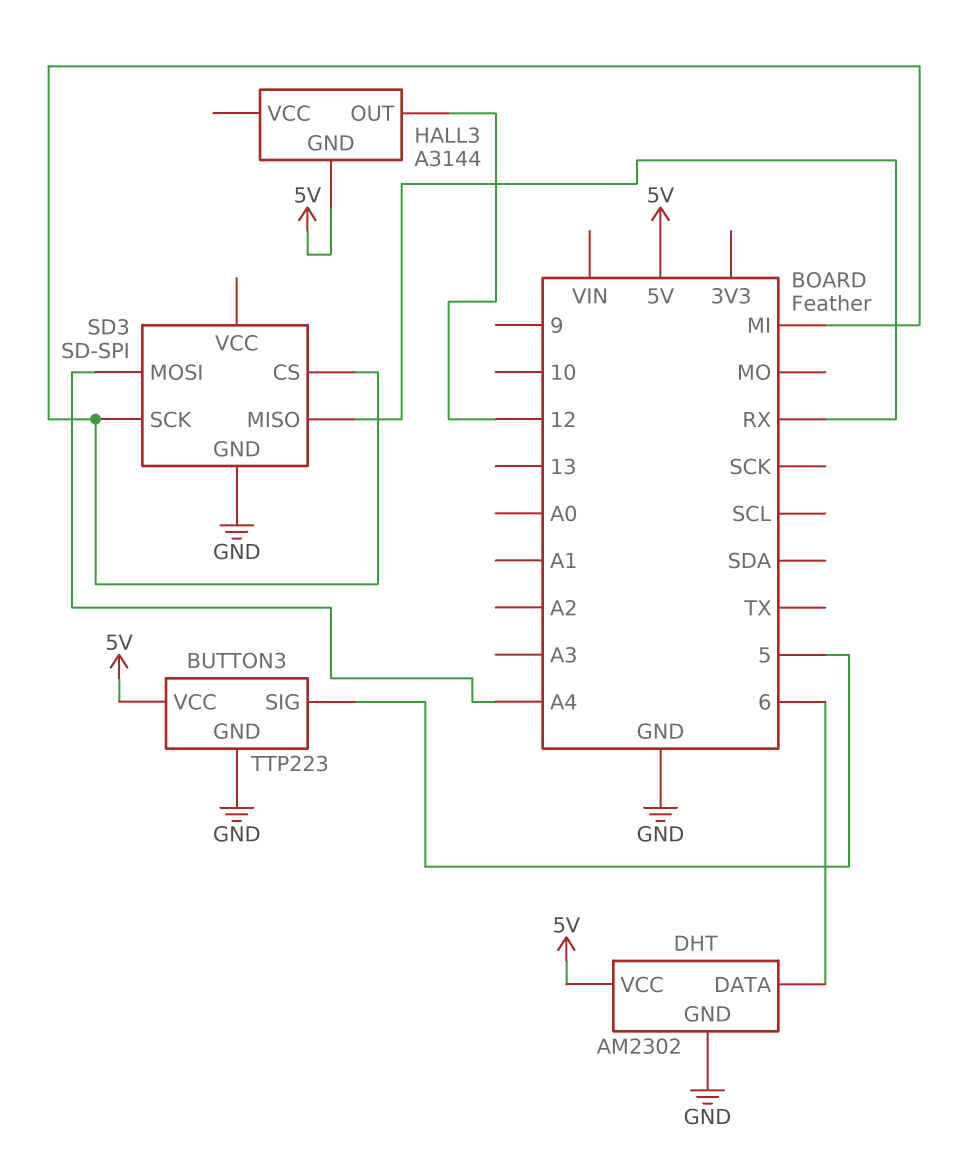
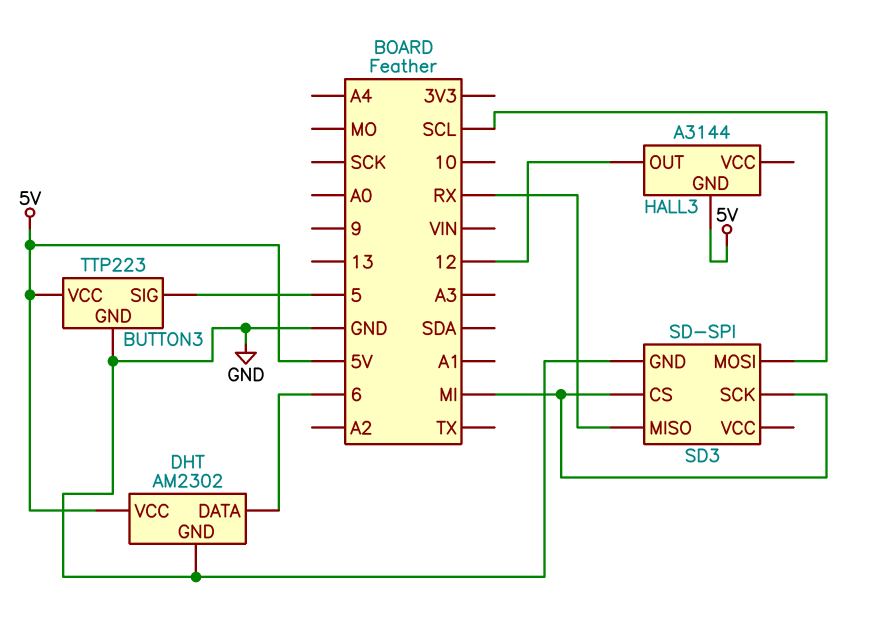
SD3 pin MOSI: A4 -> SCL

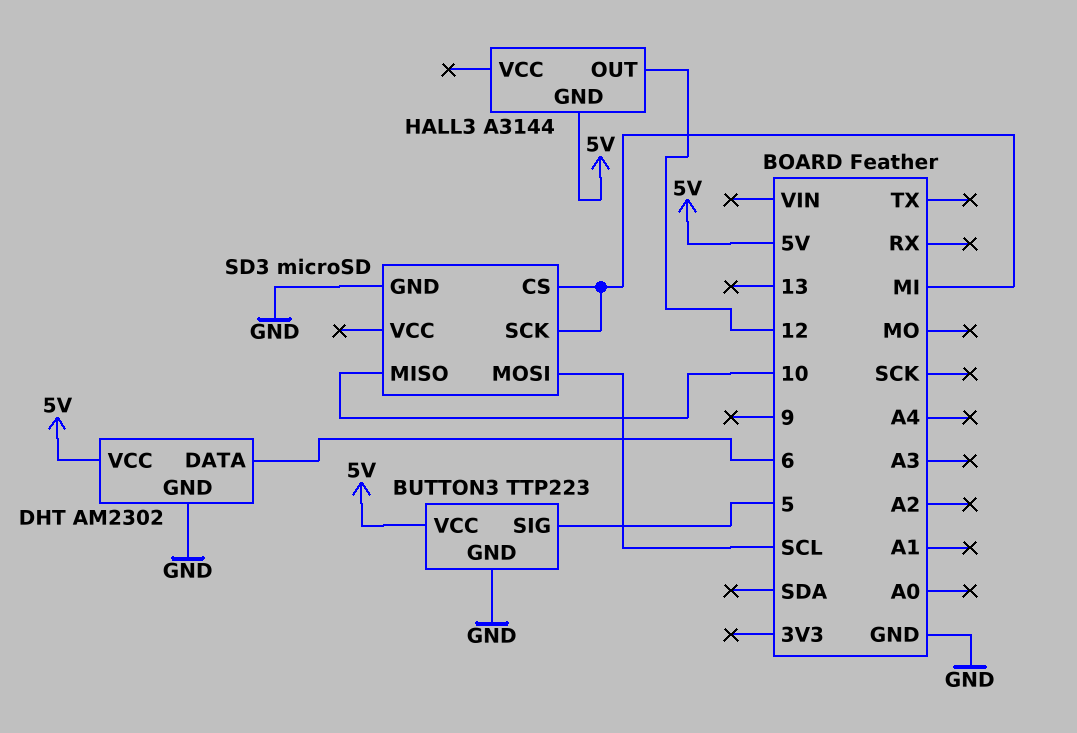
SD3: SD-SPI -> microSD
SD3 pin MISO: RX -> 10

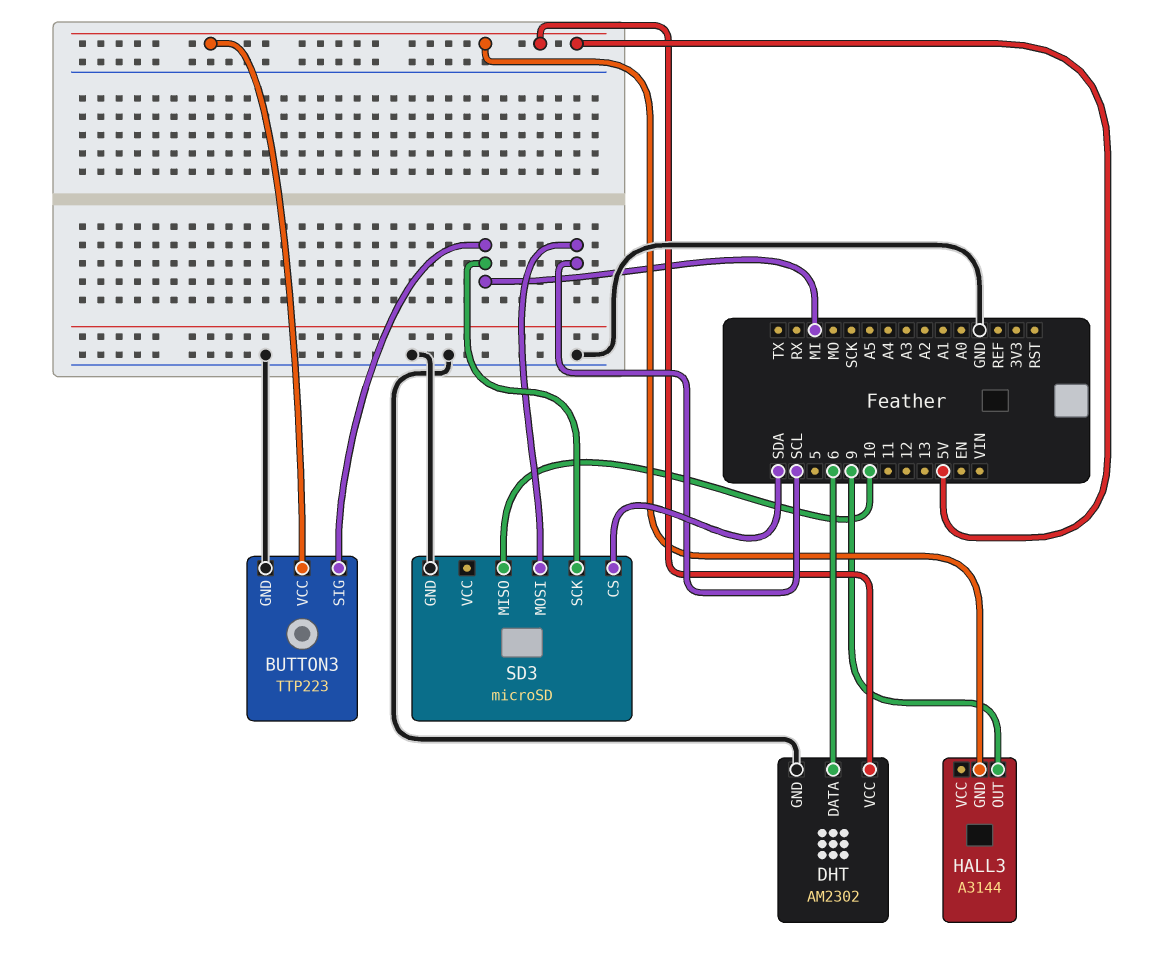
BUTTON3 pin SIG: 5 -> MI
HALL3 pin OUT: 12 -> 9
SD3 pin CS: MI -> SDA

